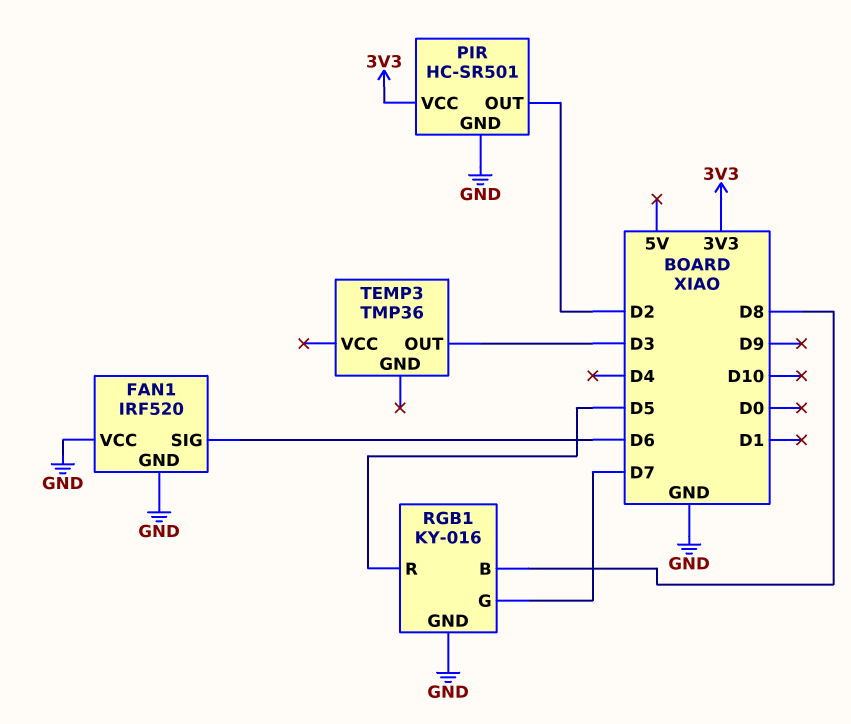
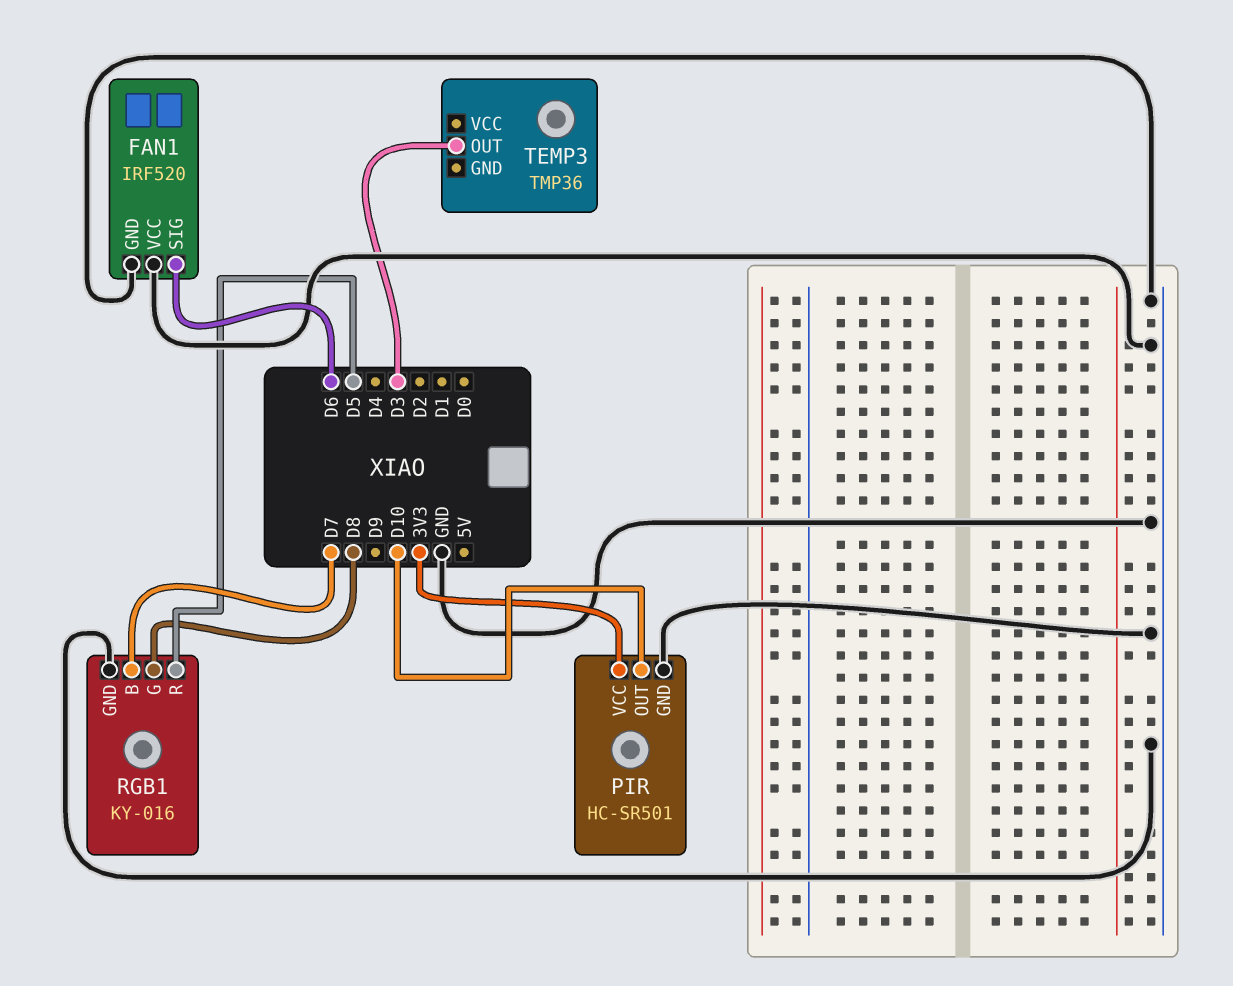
PIR pin OUT: D2 -> D10
RGB1 pin B: D8 -> D7
RGB1 pin G: D7 -> D8

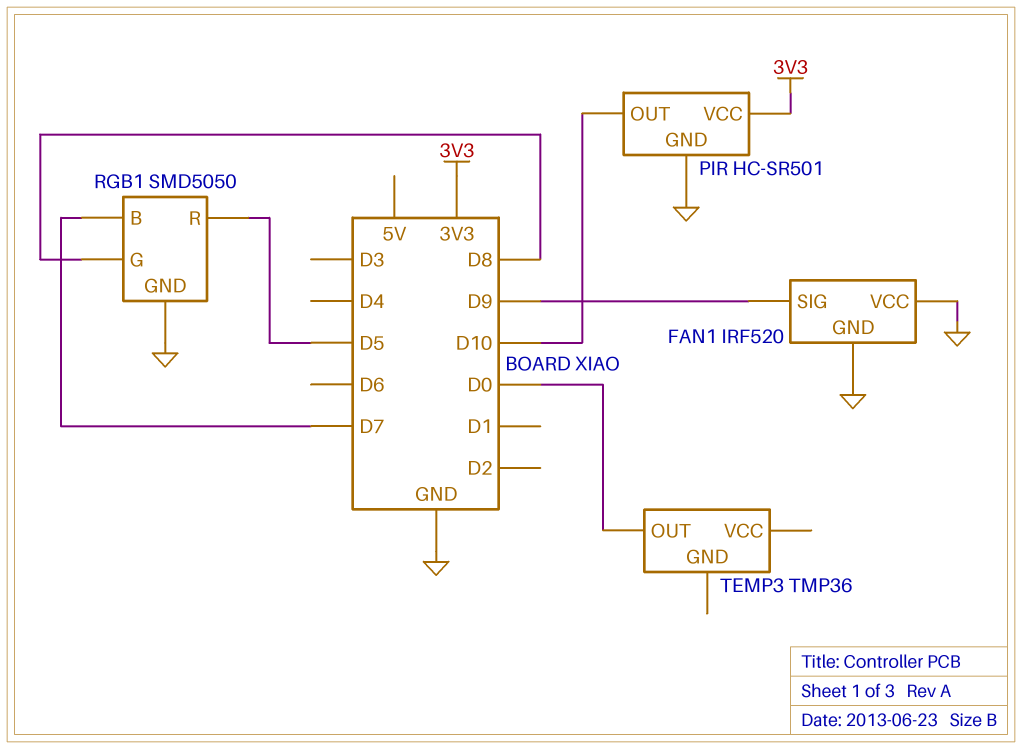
FAN1 pin SIG: D6 -> D9
RGB1: KY-016 -> SMD5050
TEMP3 pin OUT: D3 -> D0

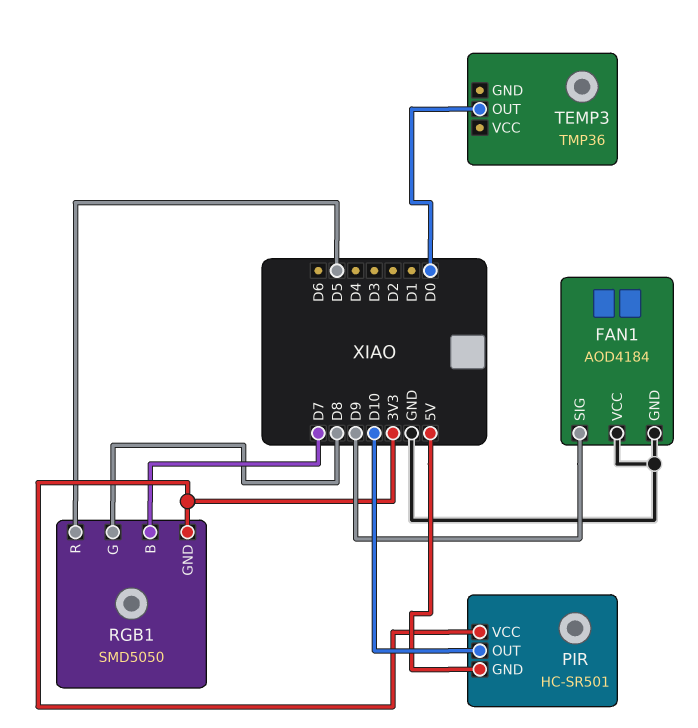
FAN1: IRF520 -> AOD4184
PIR pin GND: GND -> 5V
RGB1 pin GND: GND -> 3V3

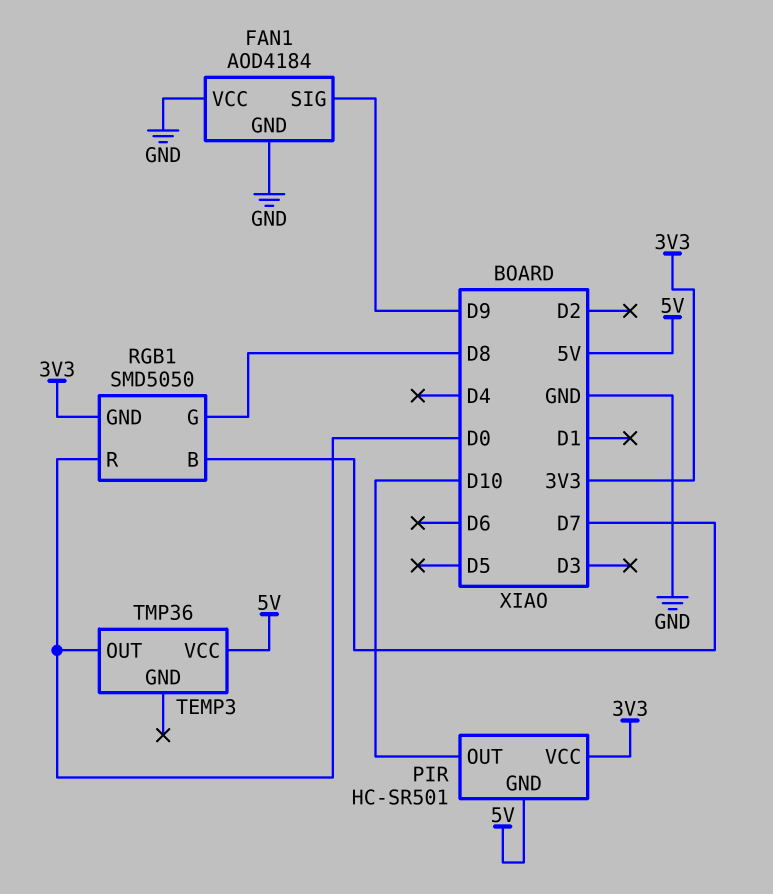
RGB1 pin R: D5 -> D0
TEMP3 pin VCC: none -> 5V

